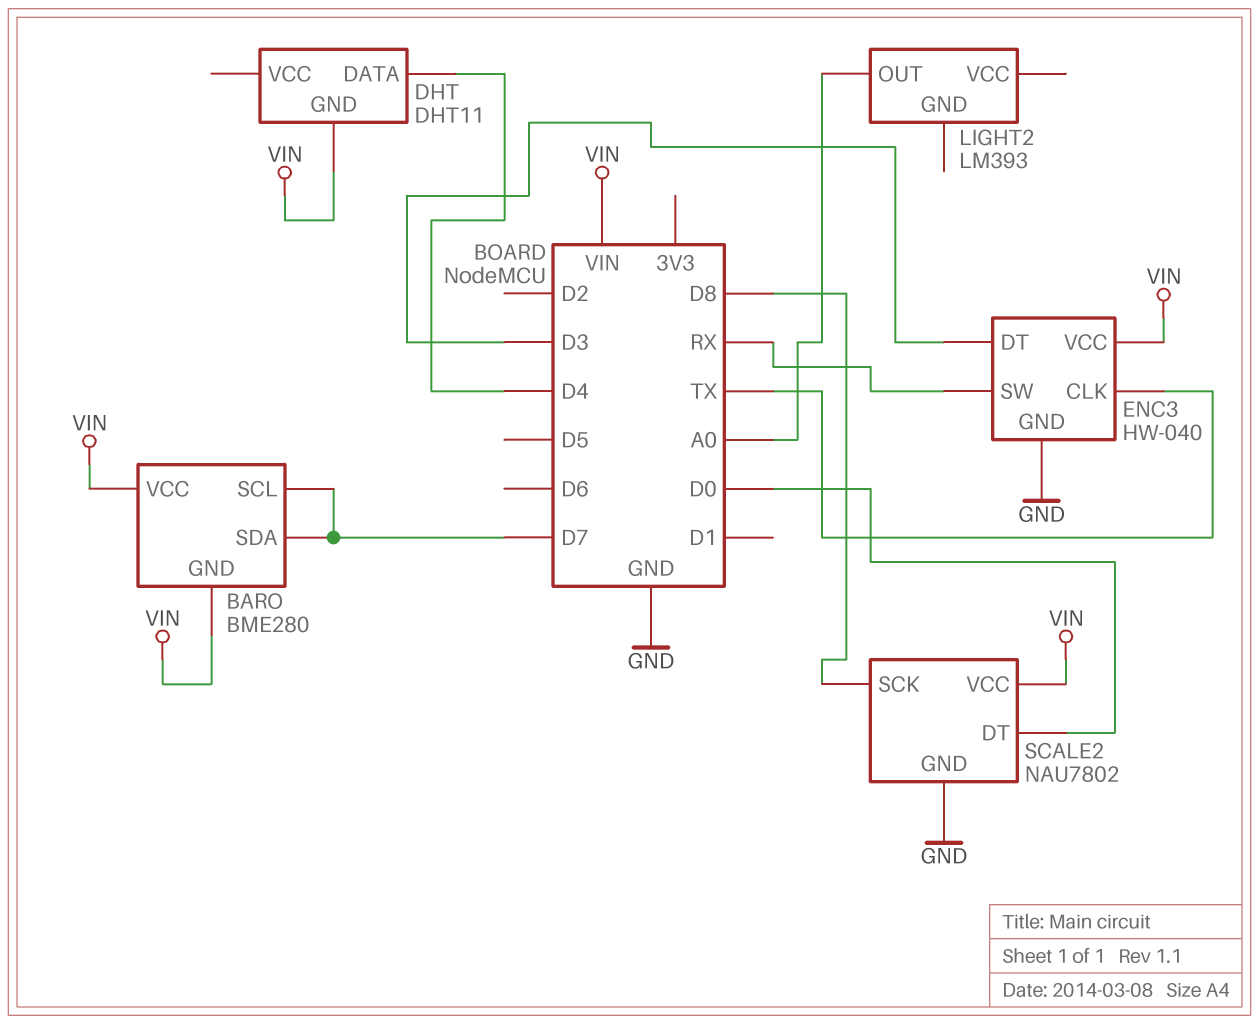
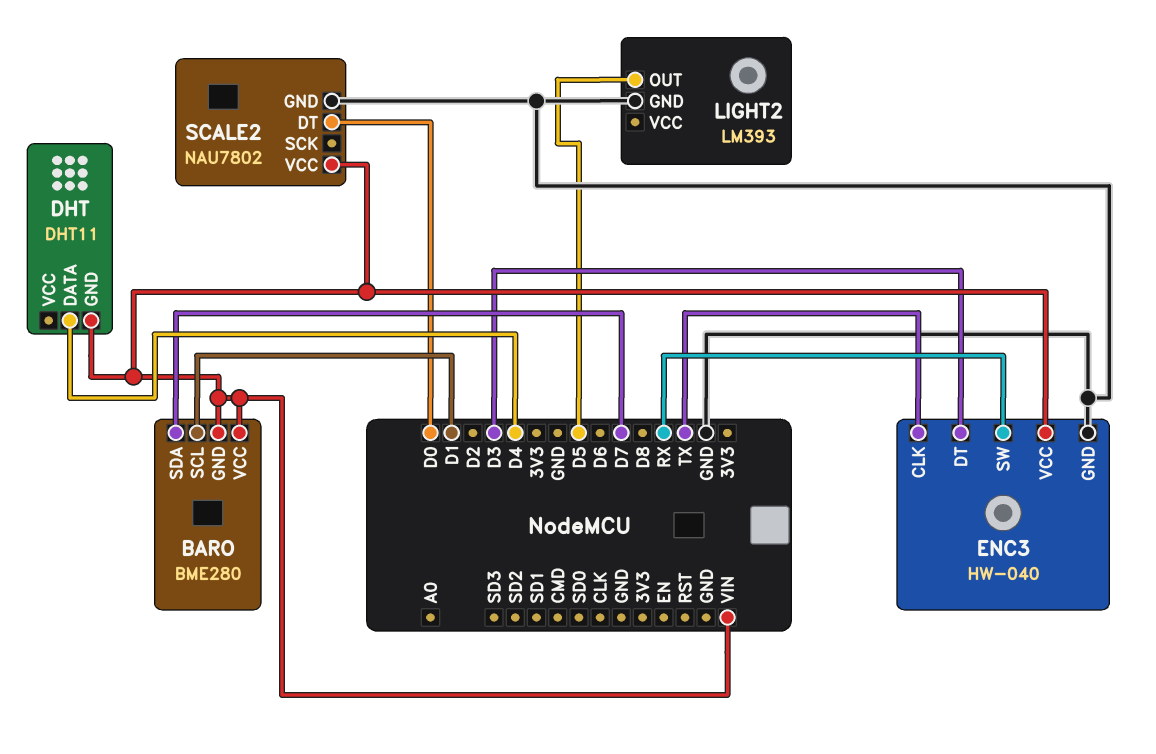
BARO pin SCL: D7 -> D1
LIGHT2 pin GND: none -> GND
LIGHT2 pin OUT: A0 -> D5
SCALE2 pin SCK: D8 -> none

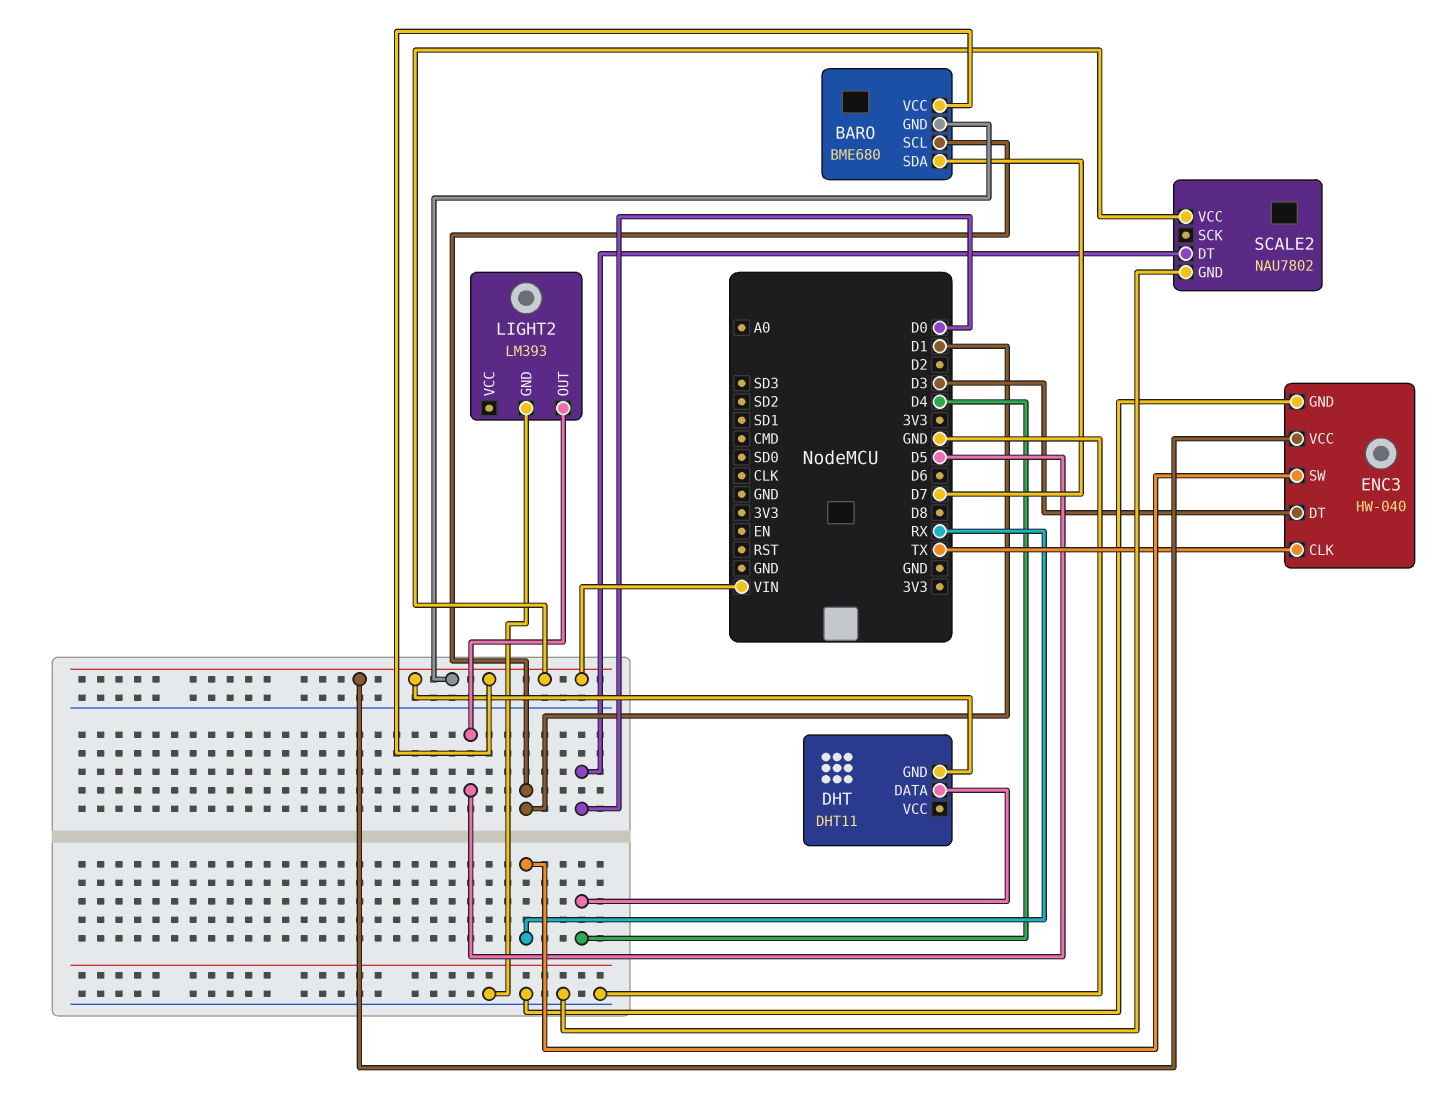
BARO: BME280 -> BME680

